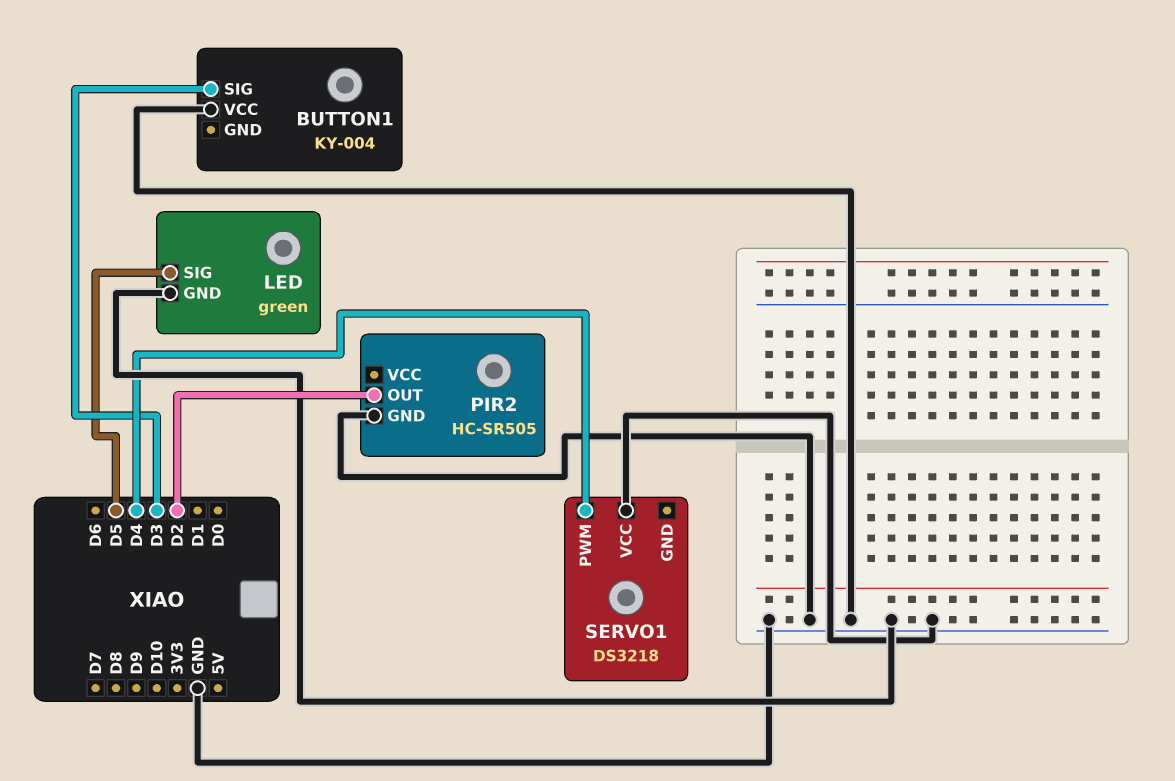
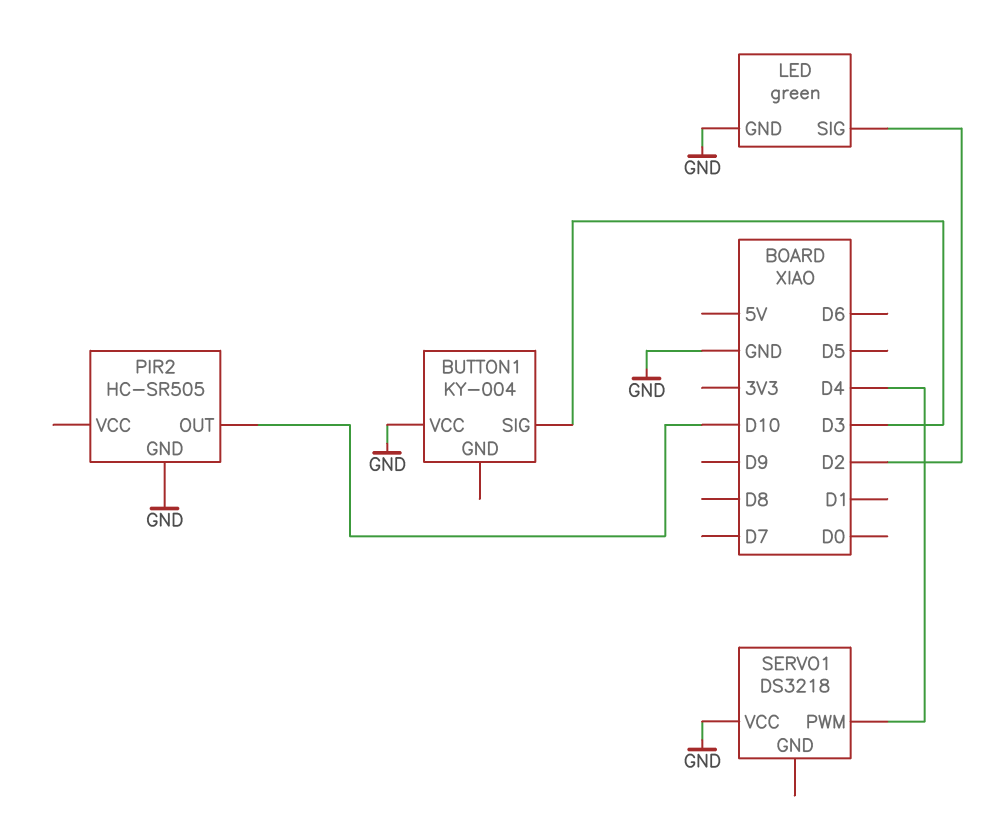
LED pin SIG: D5 -> D2
PIR2 pin OUT: D2 -> D10

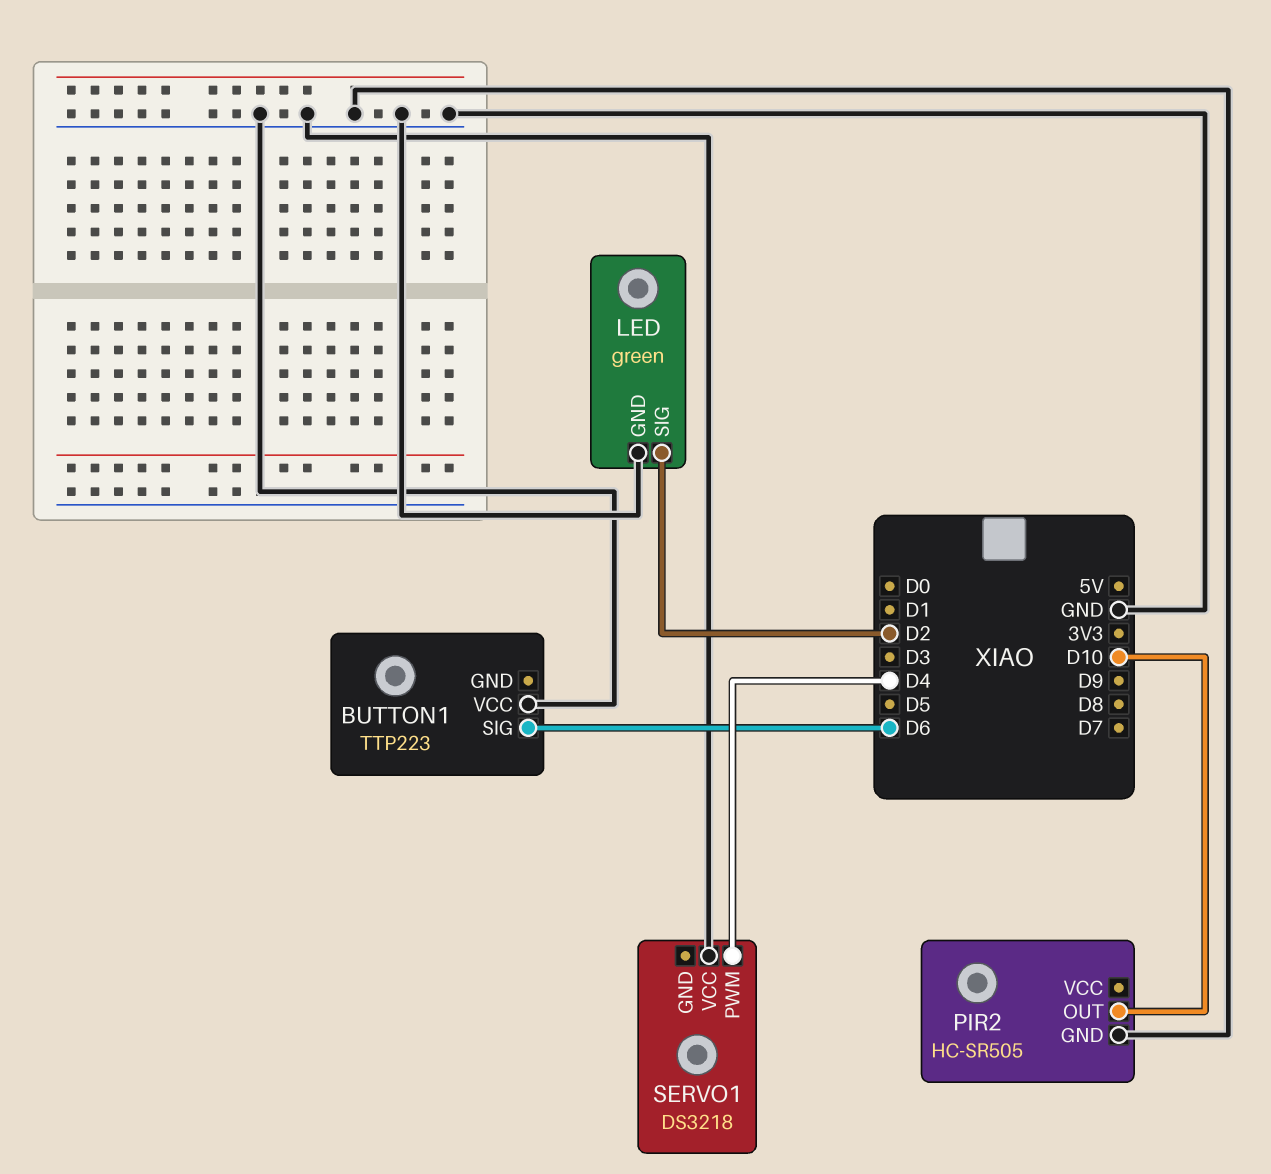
BUTTON1: KY-004 -> TTP223
BUTTON1 pin SIG: D3 -> D6

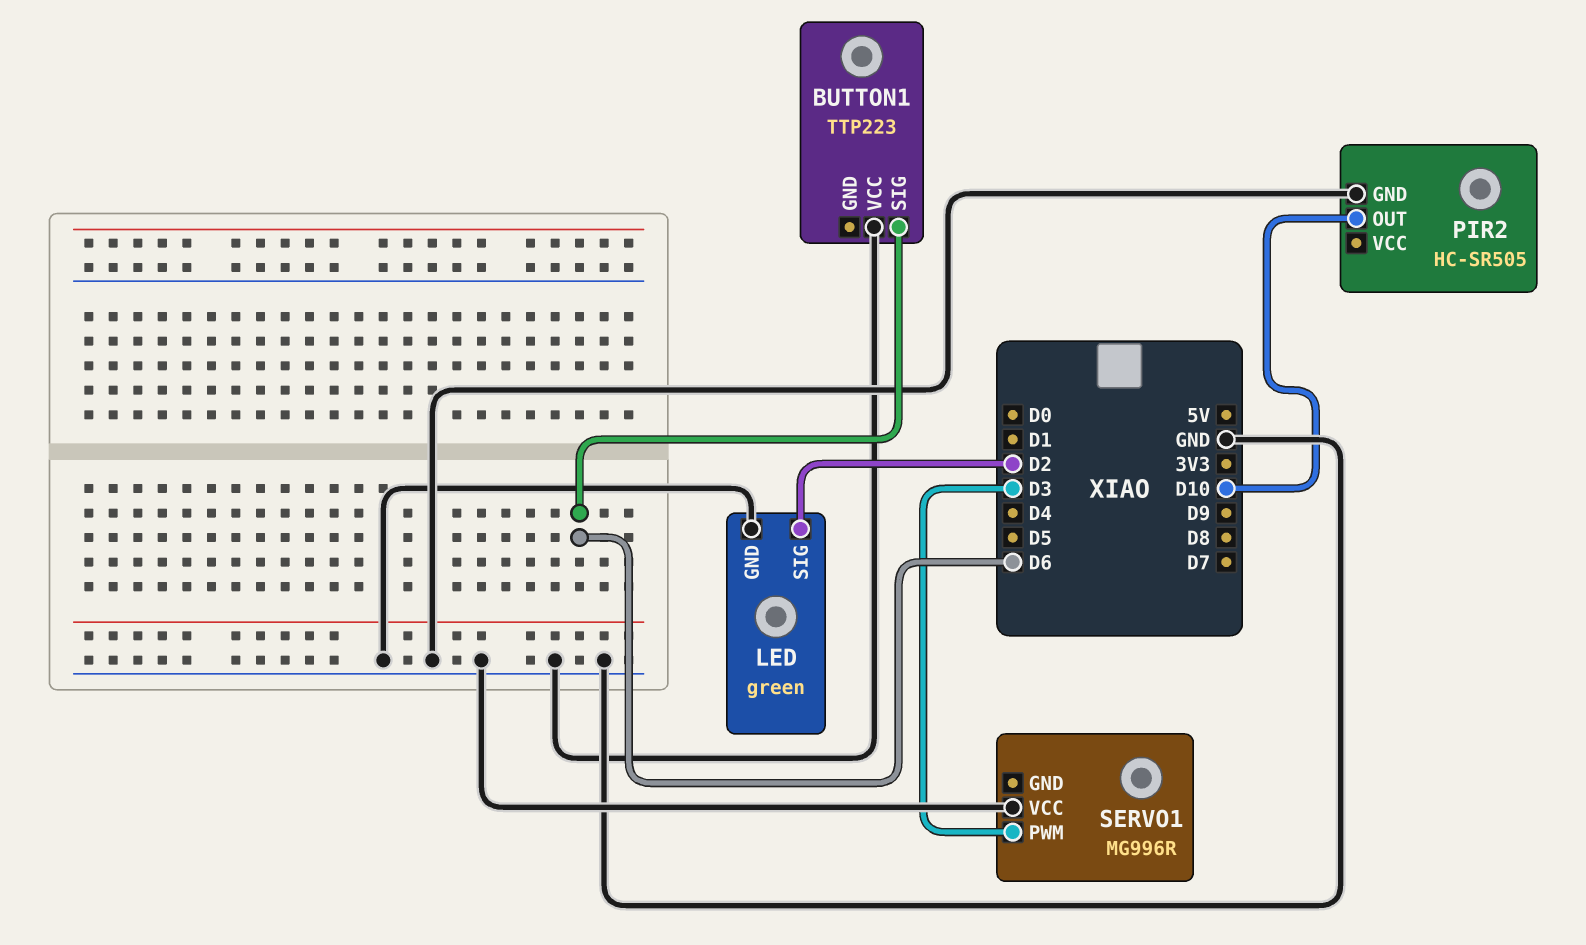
SERVO1: DS3218 -> MG996R
SERVO1 pin PWM: D4 -> D3

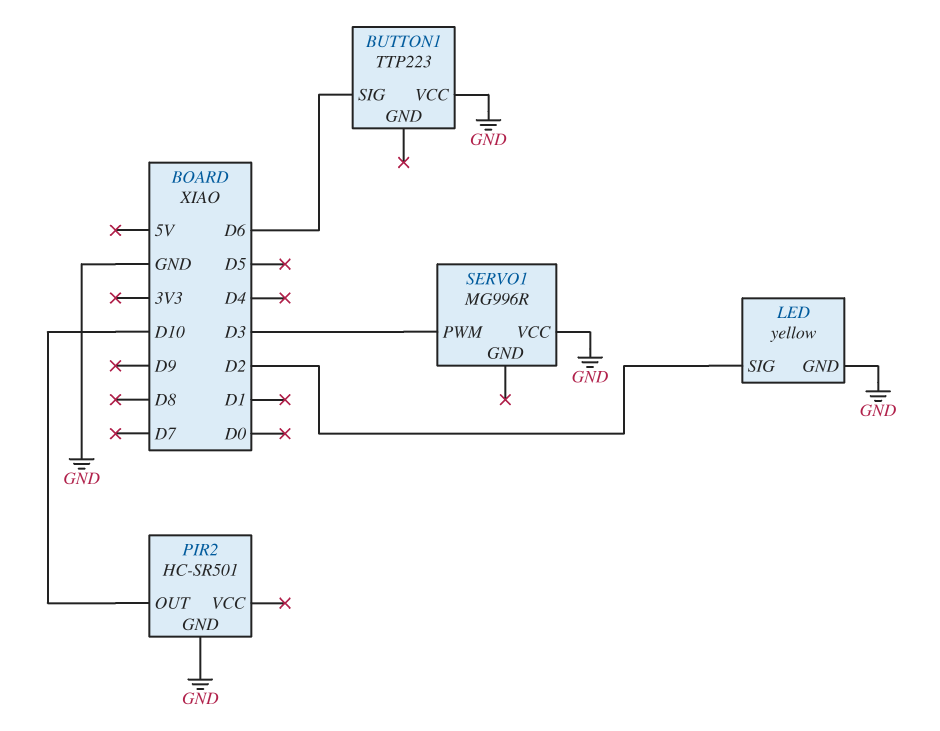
LED: green -> yellow
PIR2: HC-SR505 -> HC-SR501

